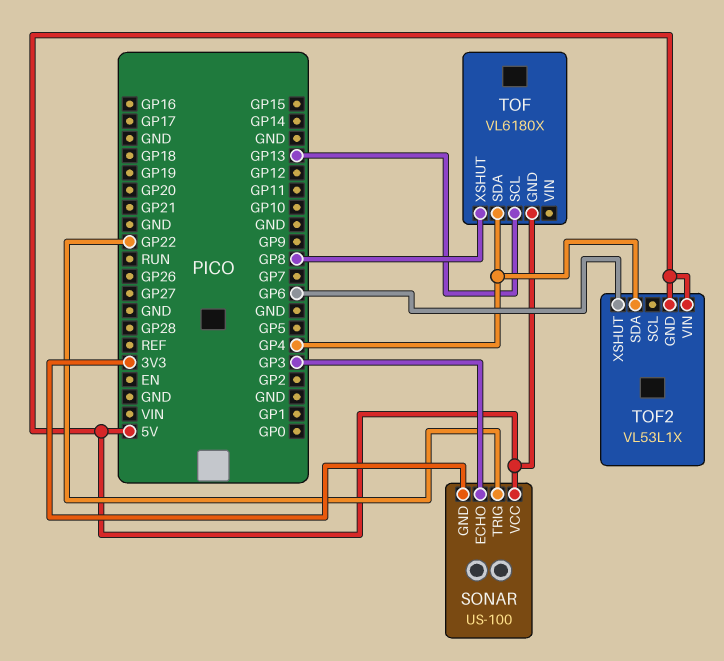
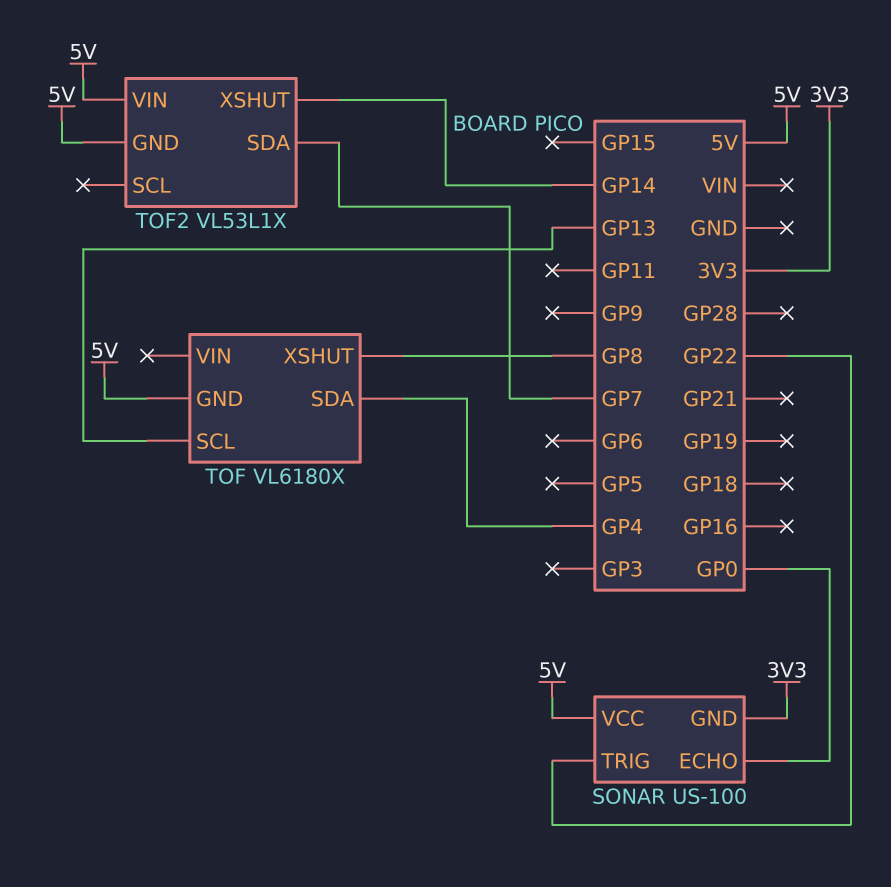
SONAR pin ECHO: GP3 -> GP0
TOF2 pin SDA: GP4 -> GP7
TOF2 pin XSHUT: GP6 -> GP14

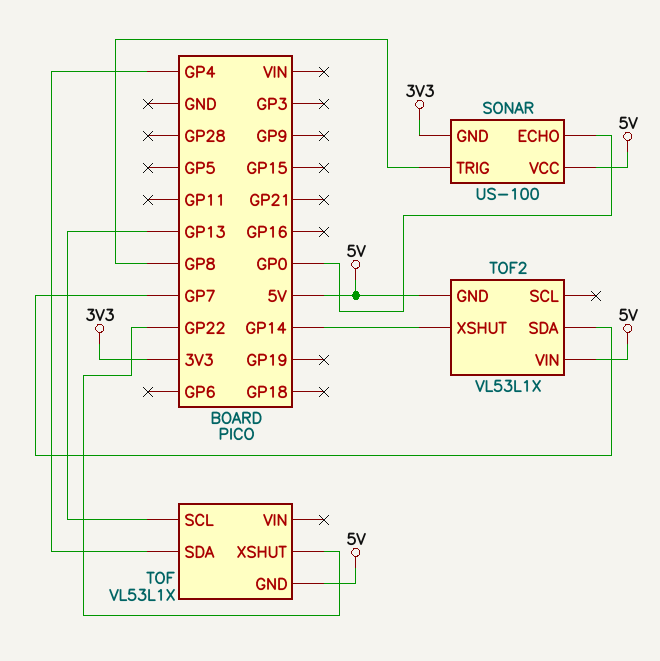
SONAR pin TRIG: GP22 -> GP8
TOF: VL6180X -> VL53L1X
TOF pin XSHUT: GP8 -> GP22

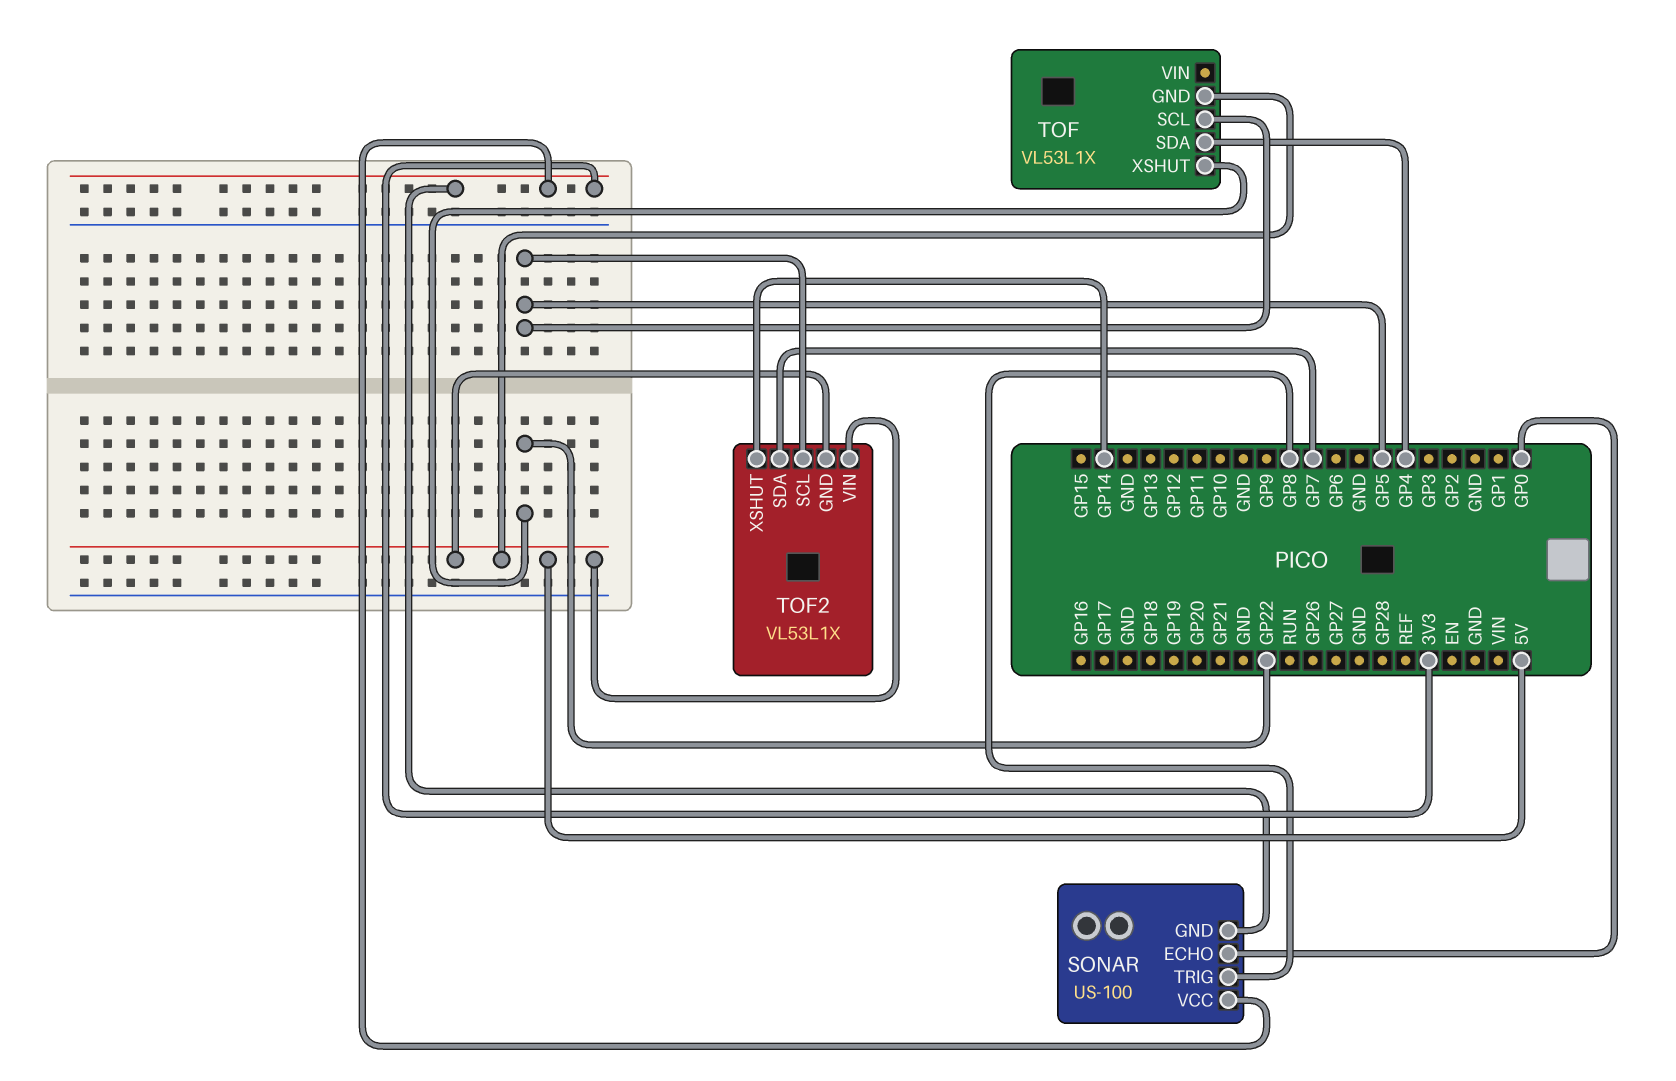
SONAR pin VCC: 5V -> 3V3
TOF pin SCL: GP13 -> GP5
TOF2 pin SCL: none -> GP5

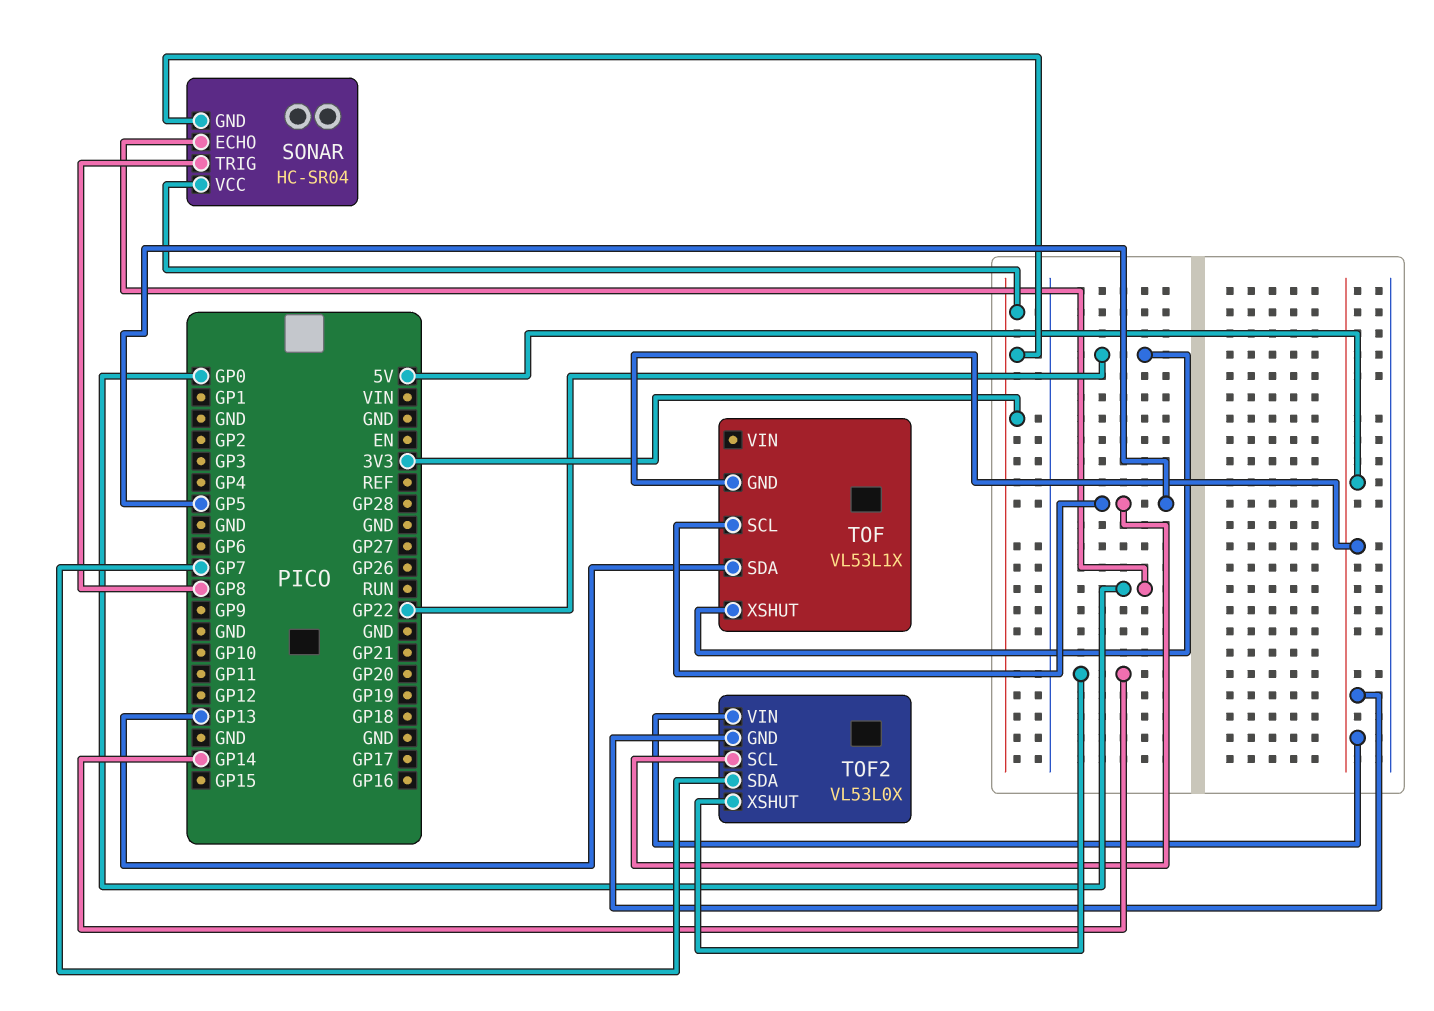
SONAR: US-100 -> HC-SR04
TOF pin SDA: GP4 -> GP13
TOF2: VL53L1X -> VL53L0X

